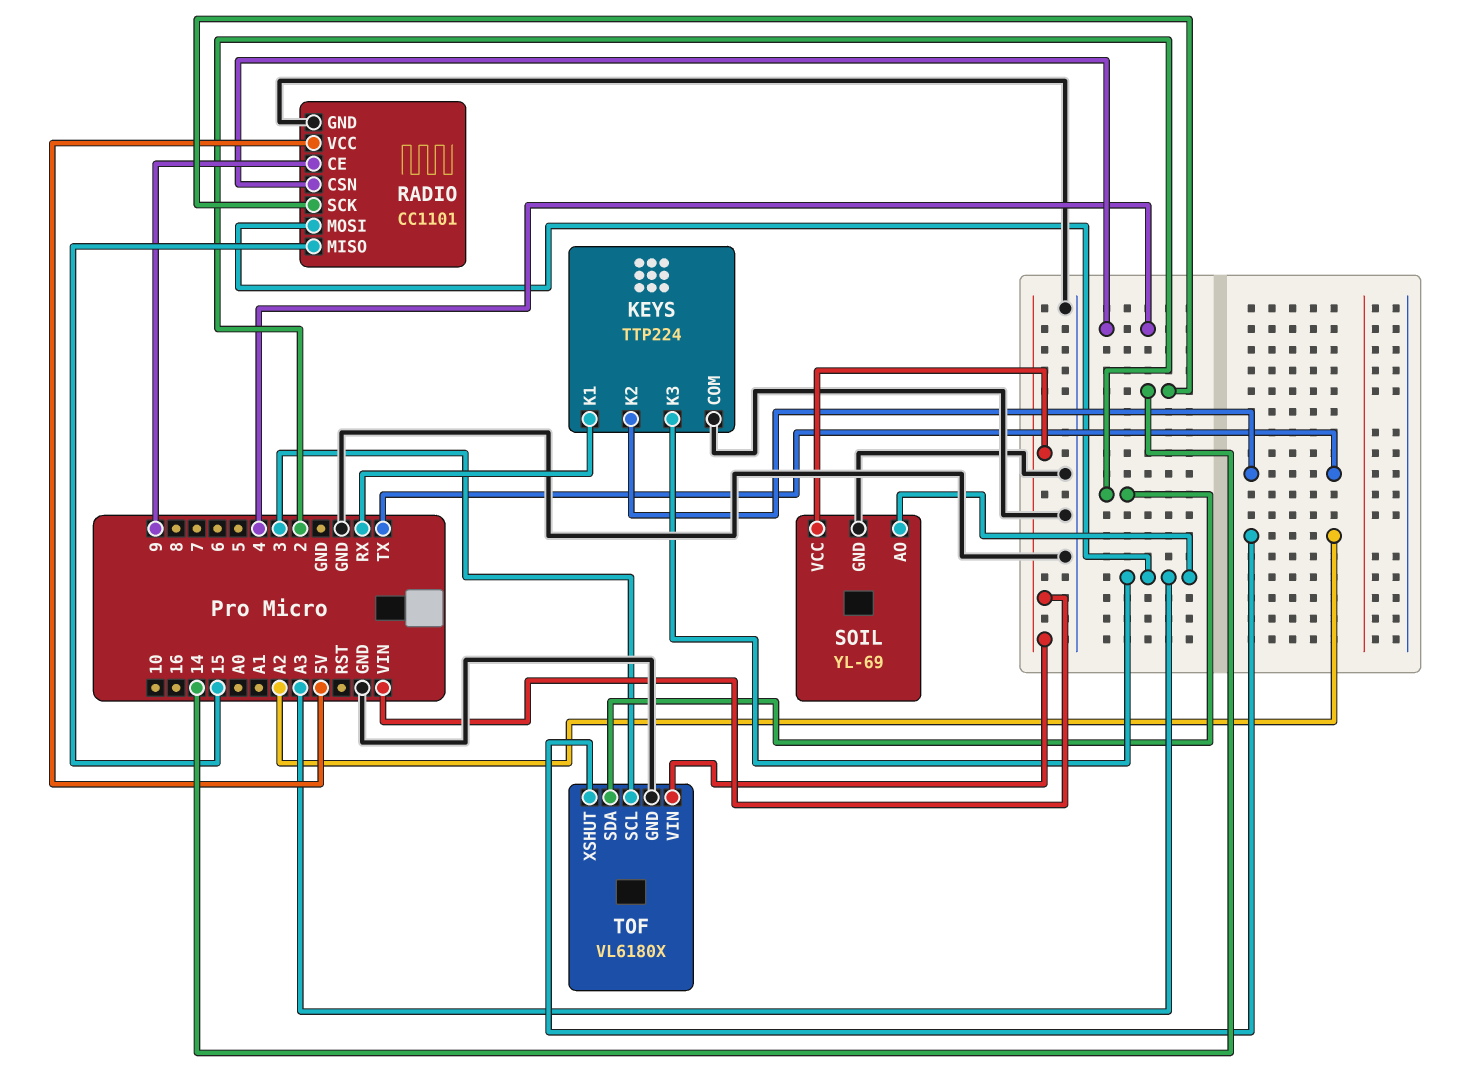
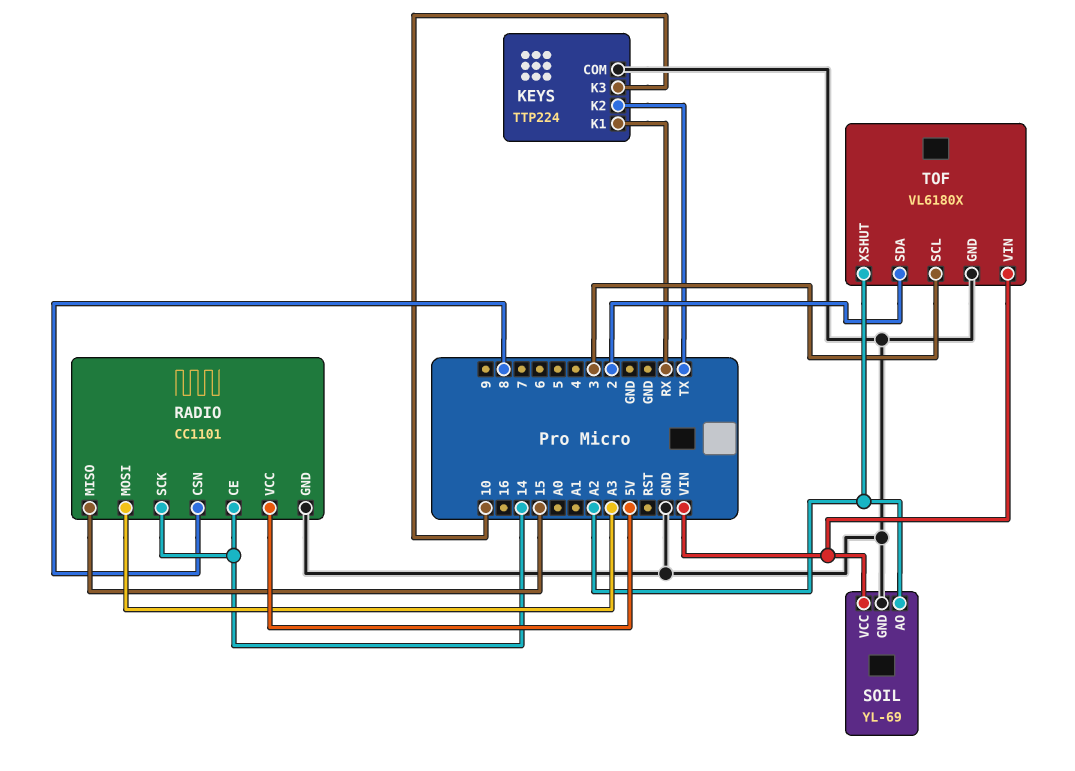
KEYS pin K3: A3 -> 10
RADIO pin CE: 9 -> 14
RADIO pin CSN: 4 -> 8
SOIL pin AO: A3 -> A2

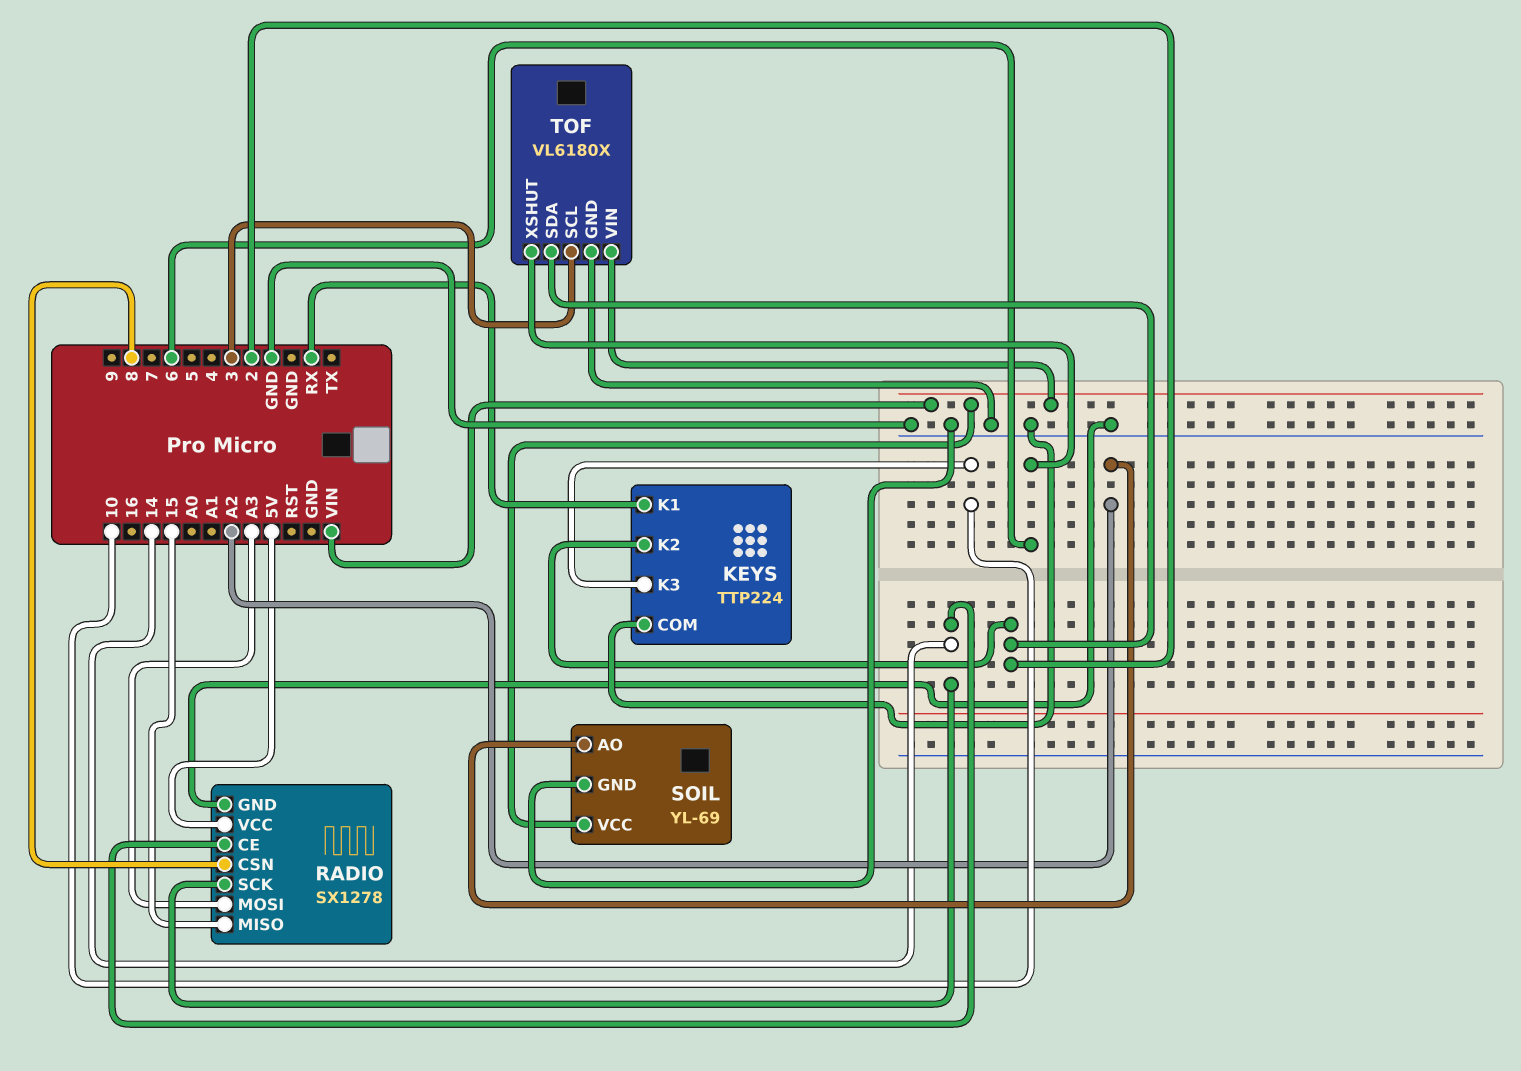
KEYS pin K2: TX -> 2
RADIO: CC1101 -> SX1278
TOF pin XSHUT: A2 -> 6

